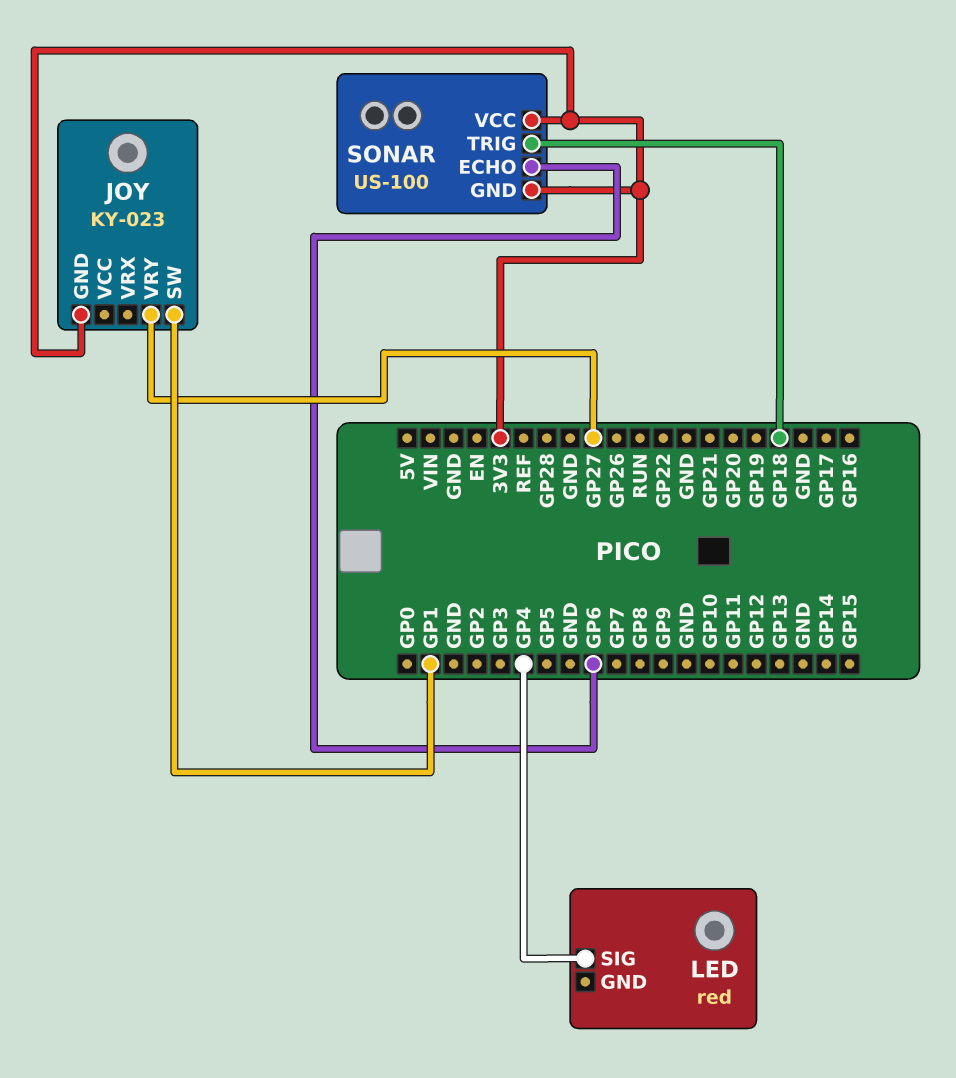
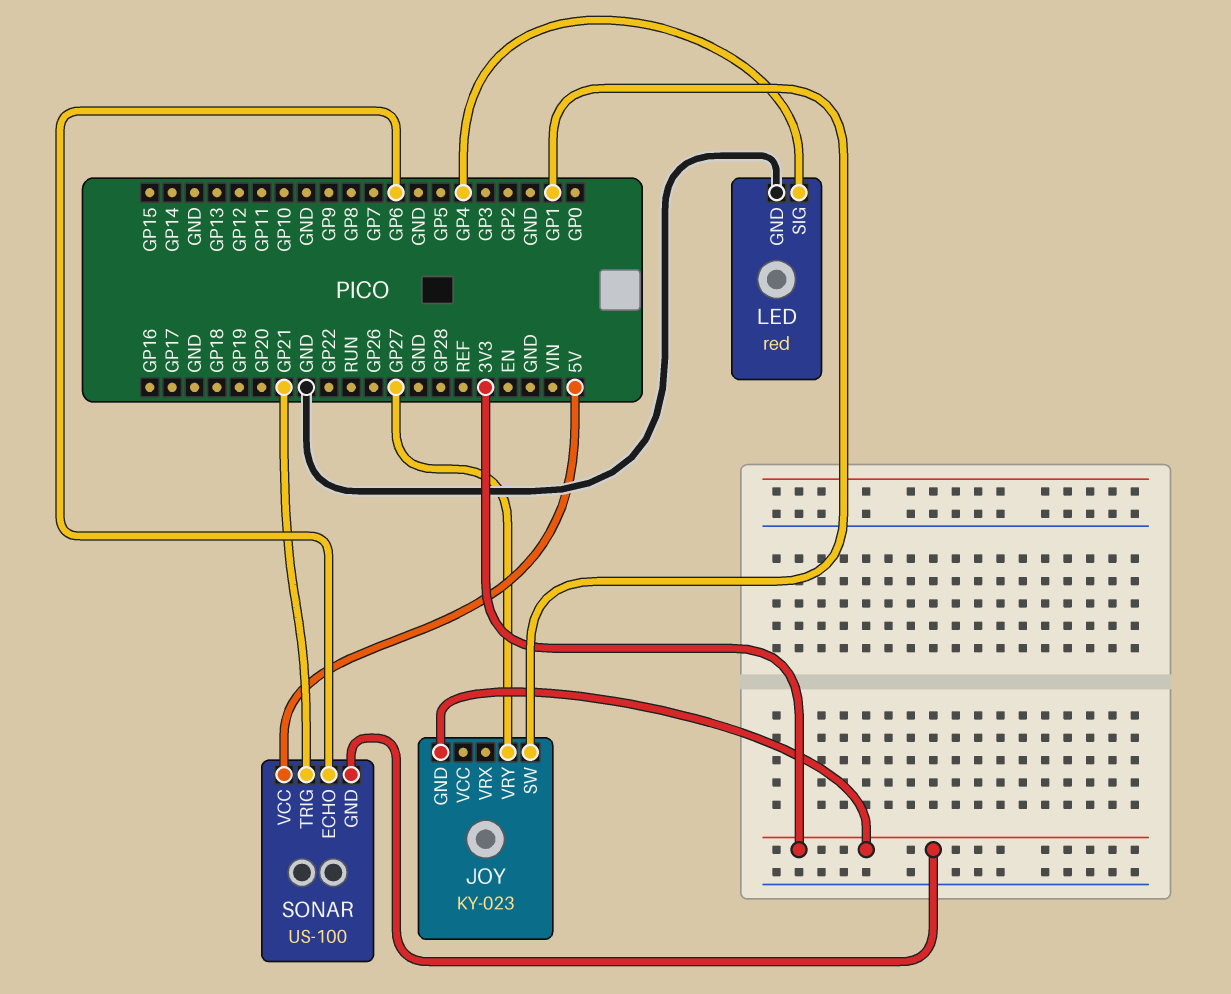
LED pin GND: none -> GND
SONAR pin TRIG: GP18 -> GP21
SONAR pin VCC: 3V3 -> 5V

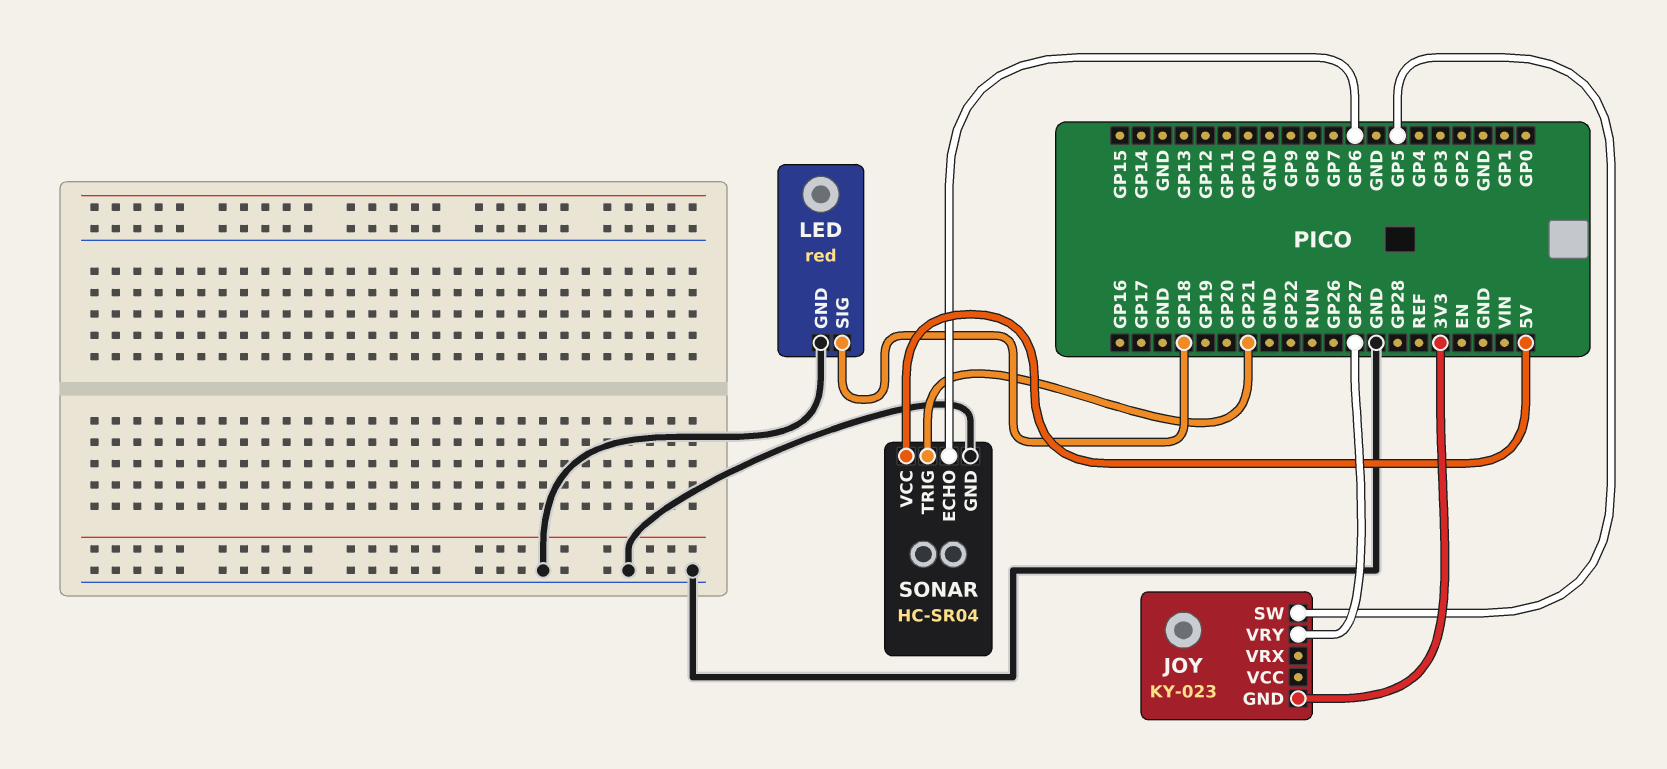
JOY pin SW: GP1 -> GP5
LED pin SIG: GP4 -> GP18
SONAR: US-100 -> HC-SR04
SONAR pin GND: 3V3 -> GND

